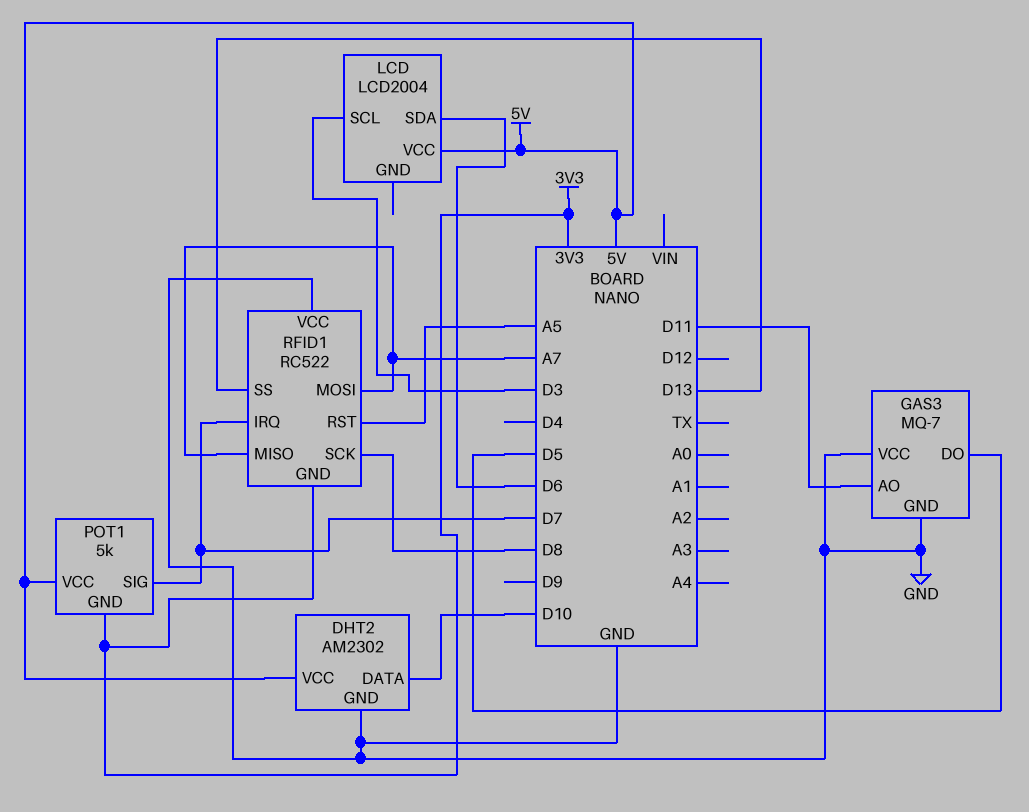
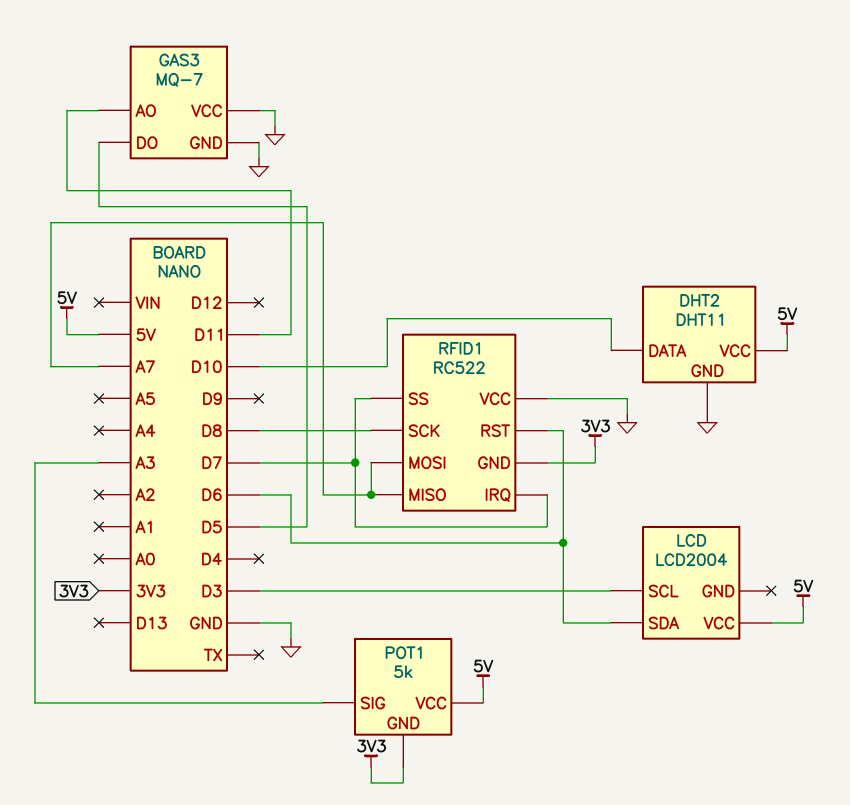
DHT2: AM2302 -> DHT11
POT1 pin SIG: D7 -> A3
RFID1 pin RST: A5 -> D6
RFID1 pin SS: D13 -> D7

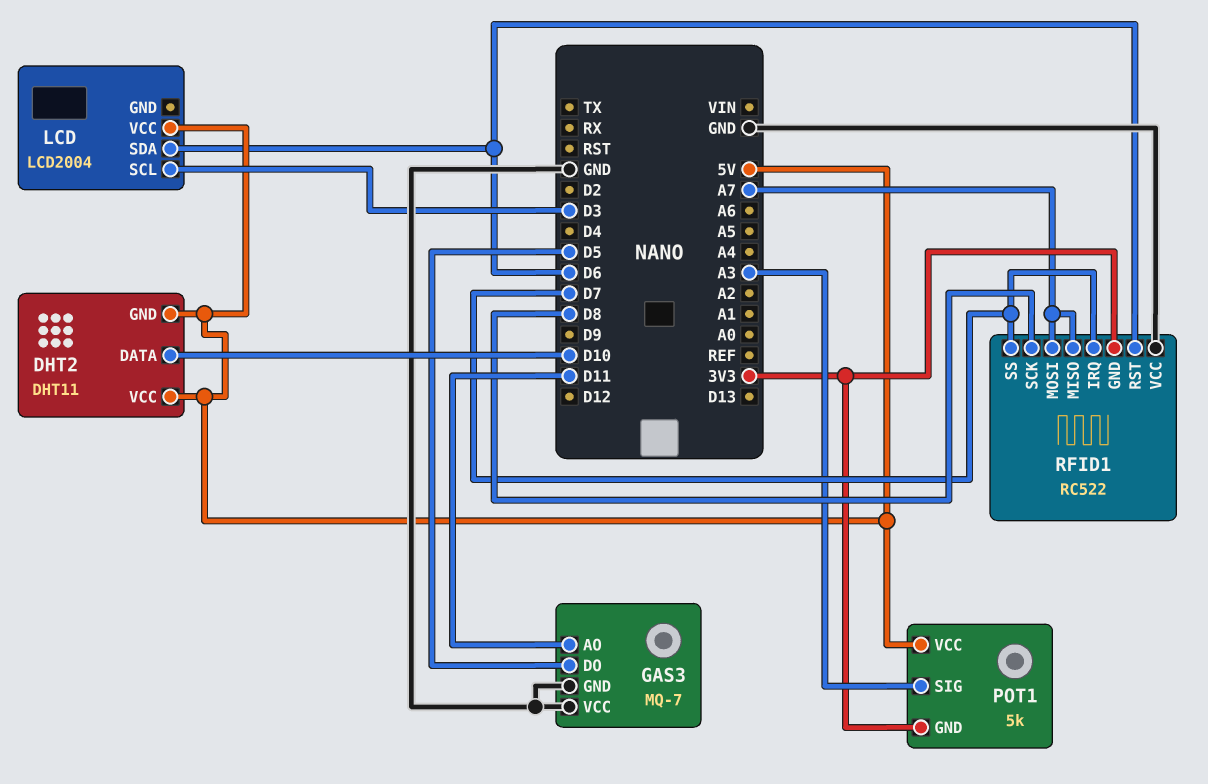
DHT2 pin GND: GND -> 5V

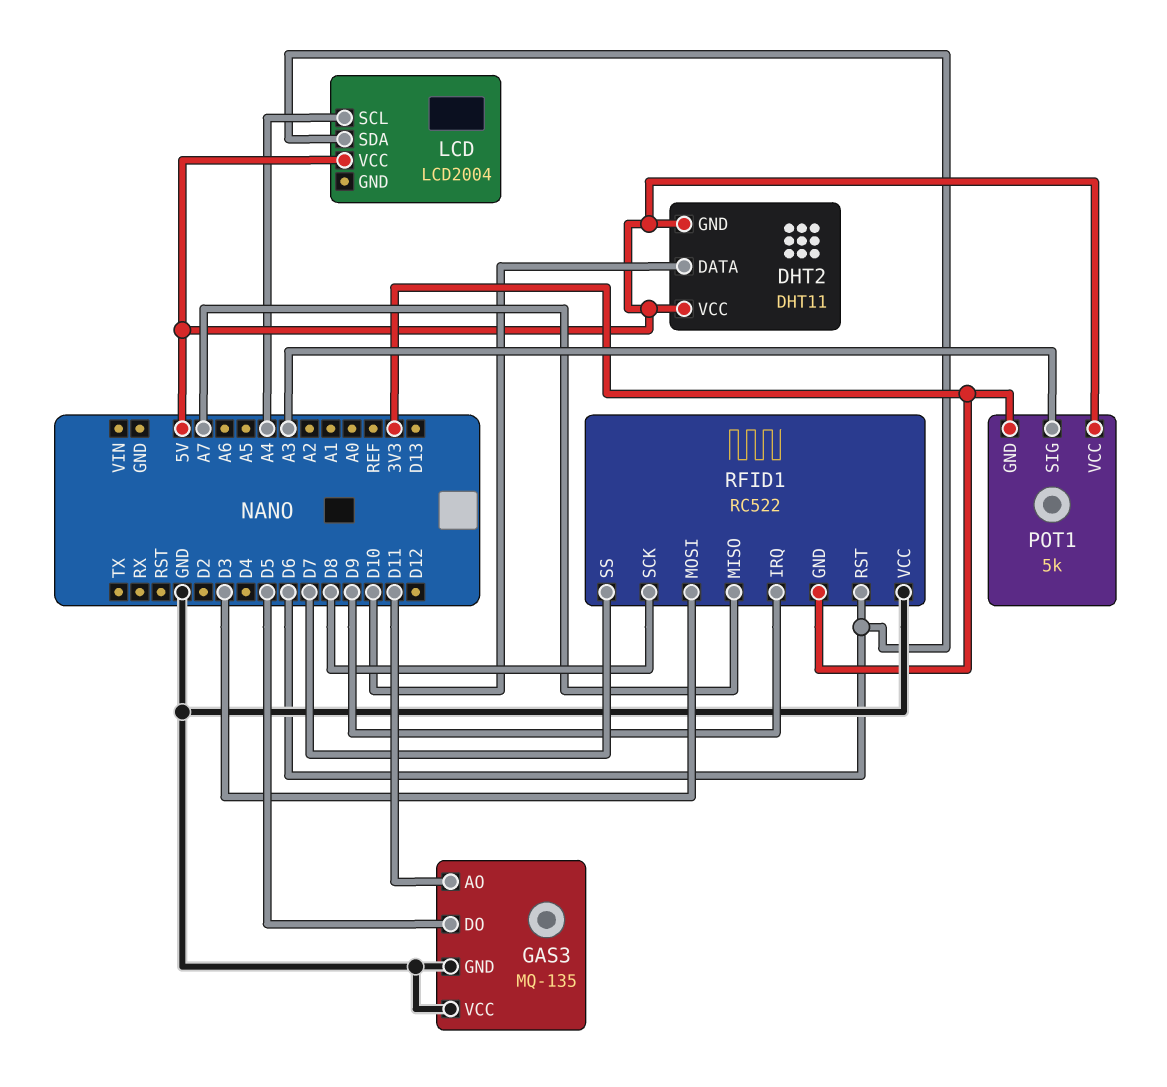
GAS3: MQ-7 -> MQ-135
LCD pin SCL: D3 -> A4
RFID1 pin IRQ: D7 -> D9
RFID1 pin MOSI: A7 -> D3

